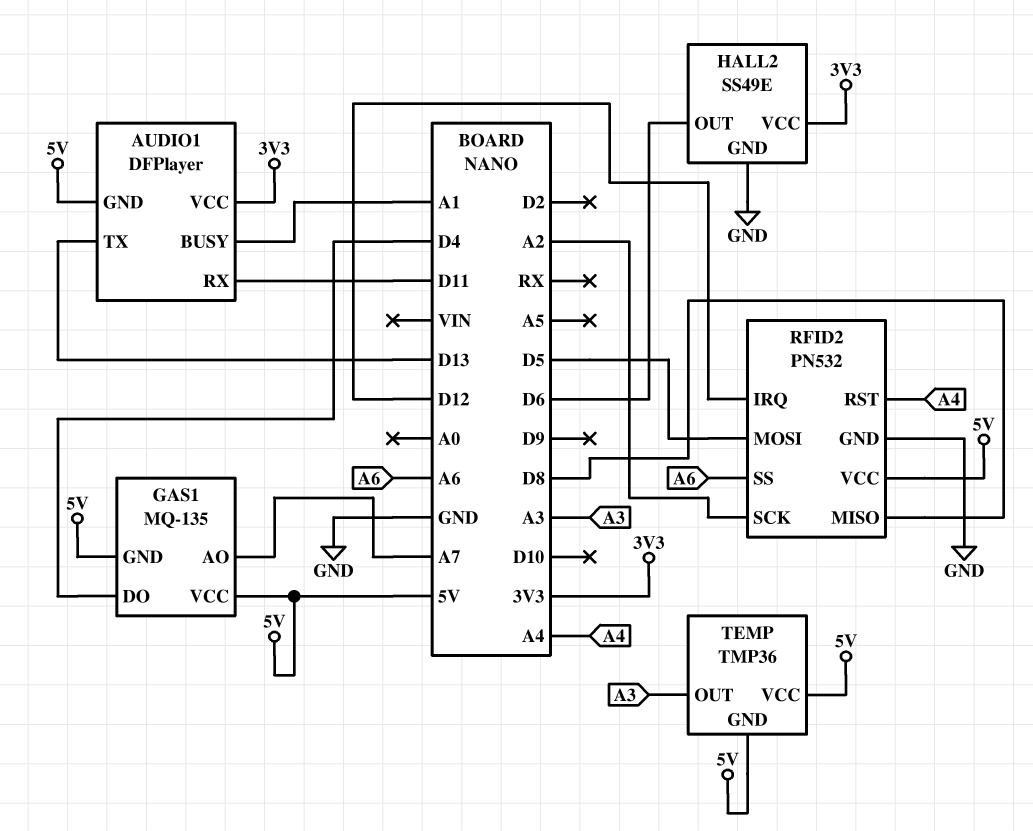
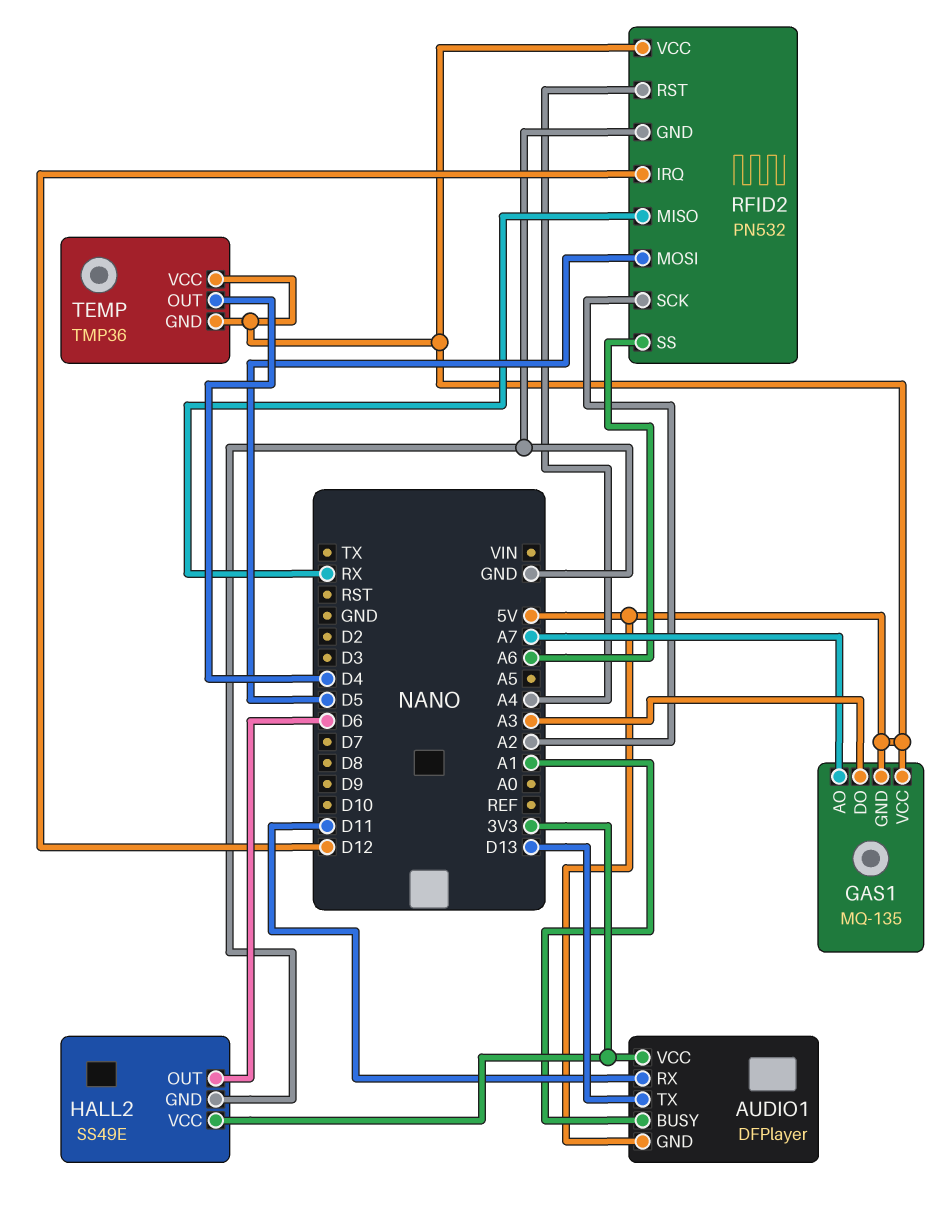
GAS1 pin DO: D4 -> A3
RFID2 pin MISO: D8 -> RX
TEMP pin OUT: A3 -> D4

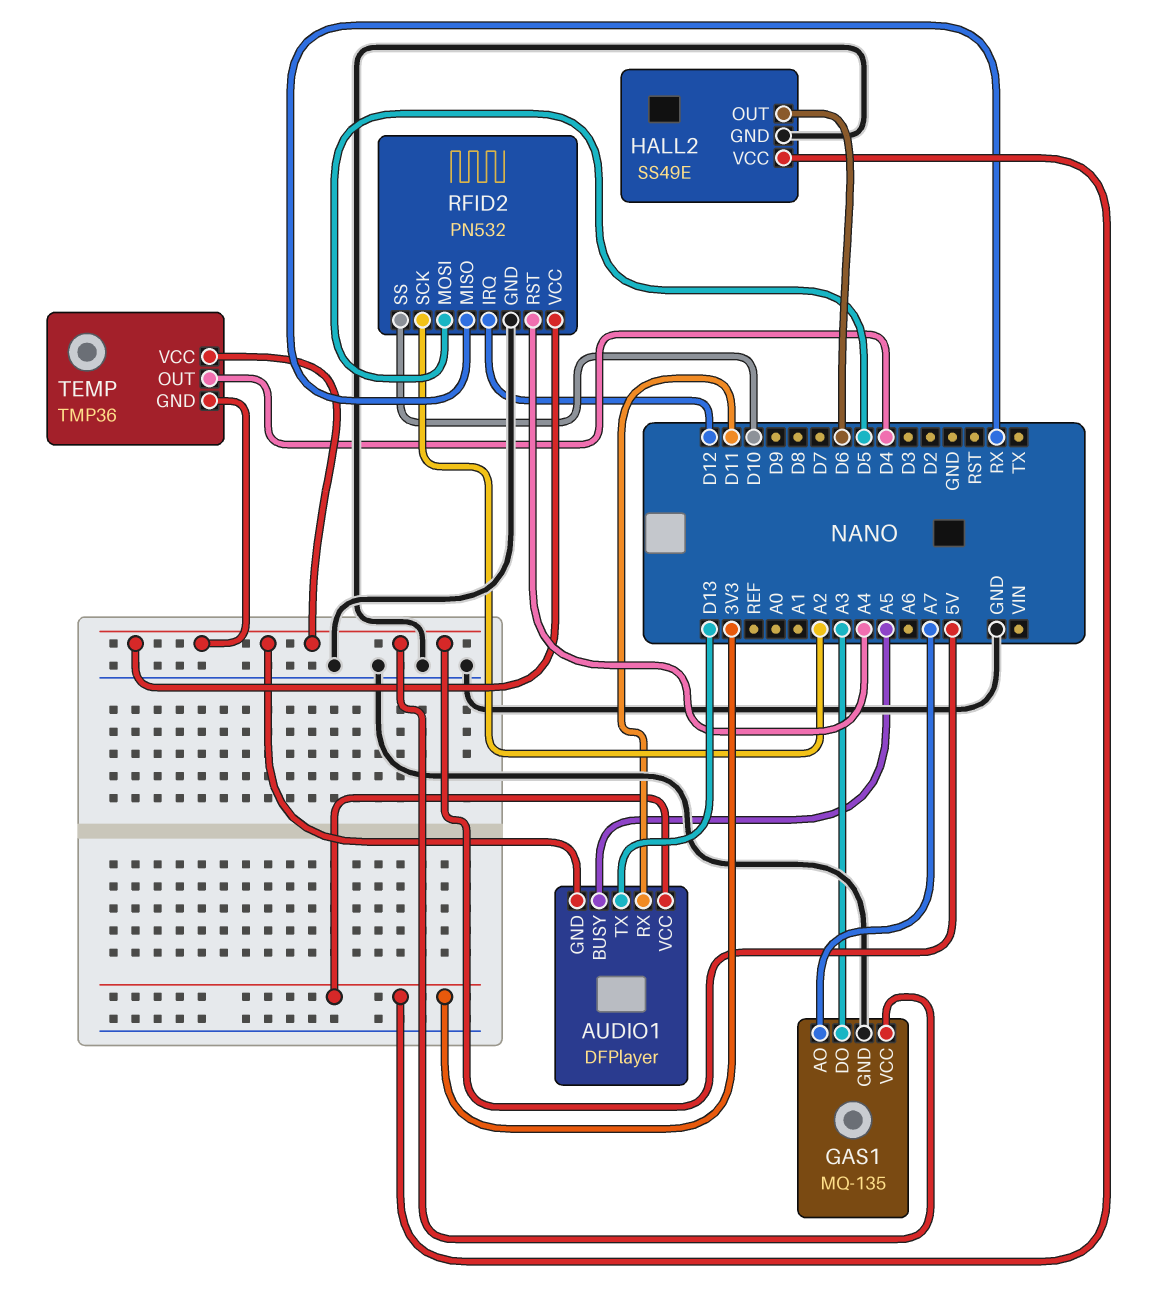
AUDIO1 pin BUSY: A1 -> A5
GAS1 pin GND: 5V -> GND
RFID2 pin SS: A6 -> D10

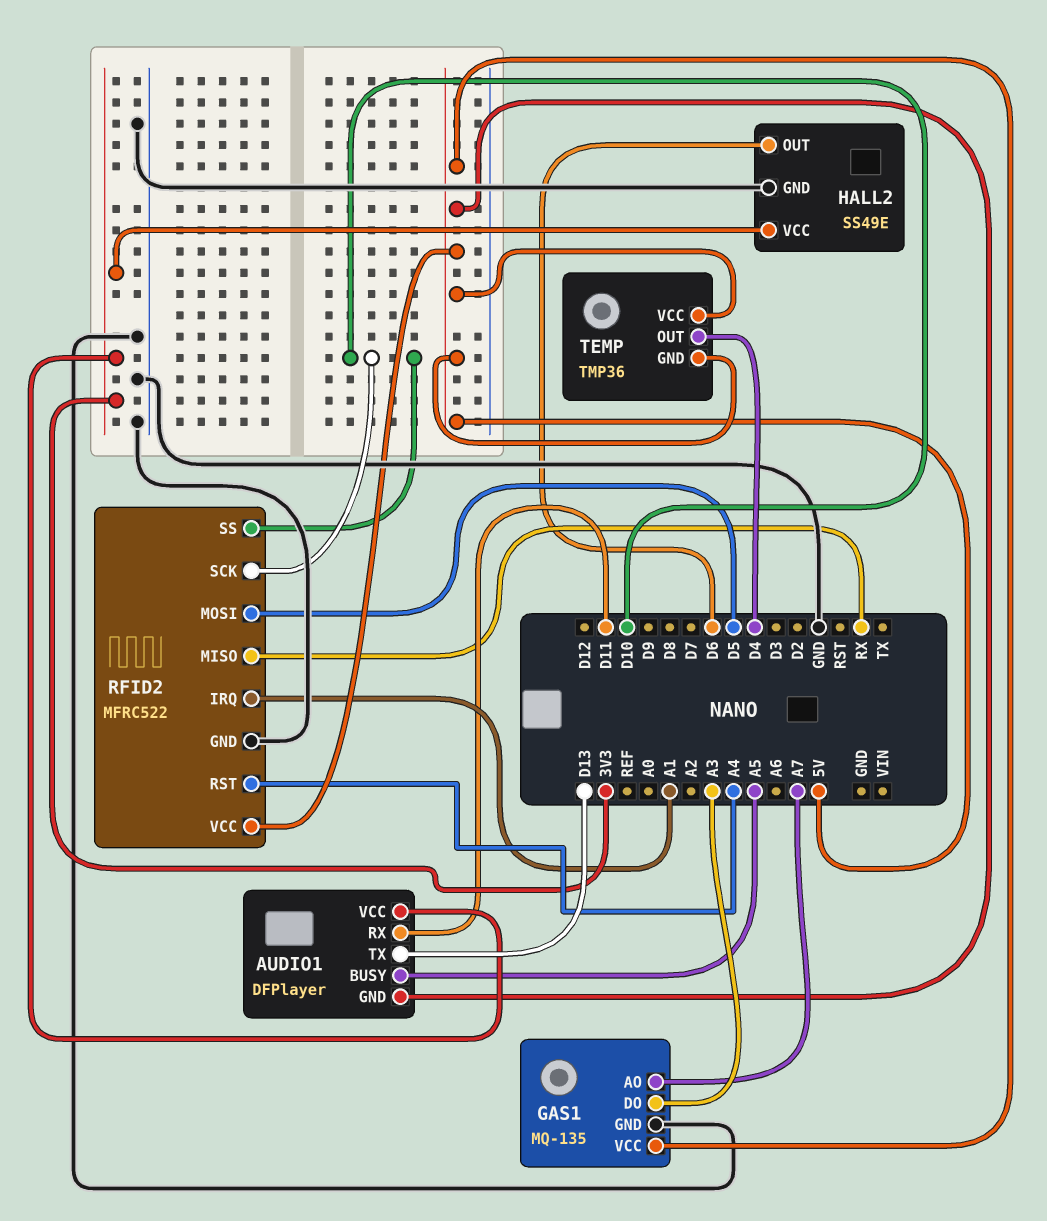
RFID2: PN532 -> MFRC522
RFID2 pin IRQ: D12 -> A1
RFID2 pin SCK: A2 -> D10

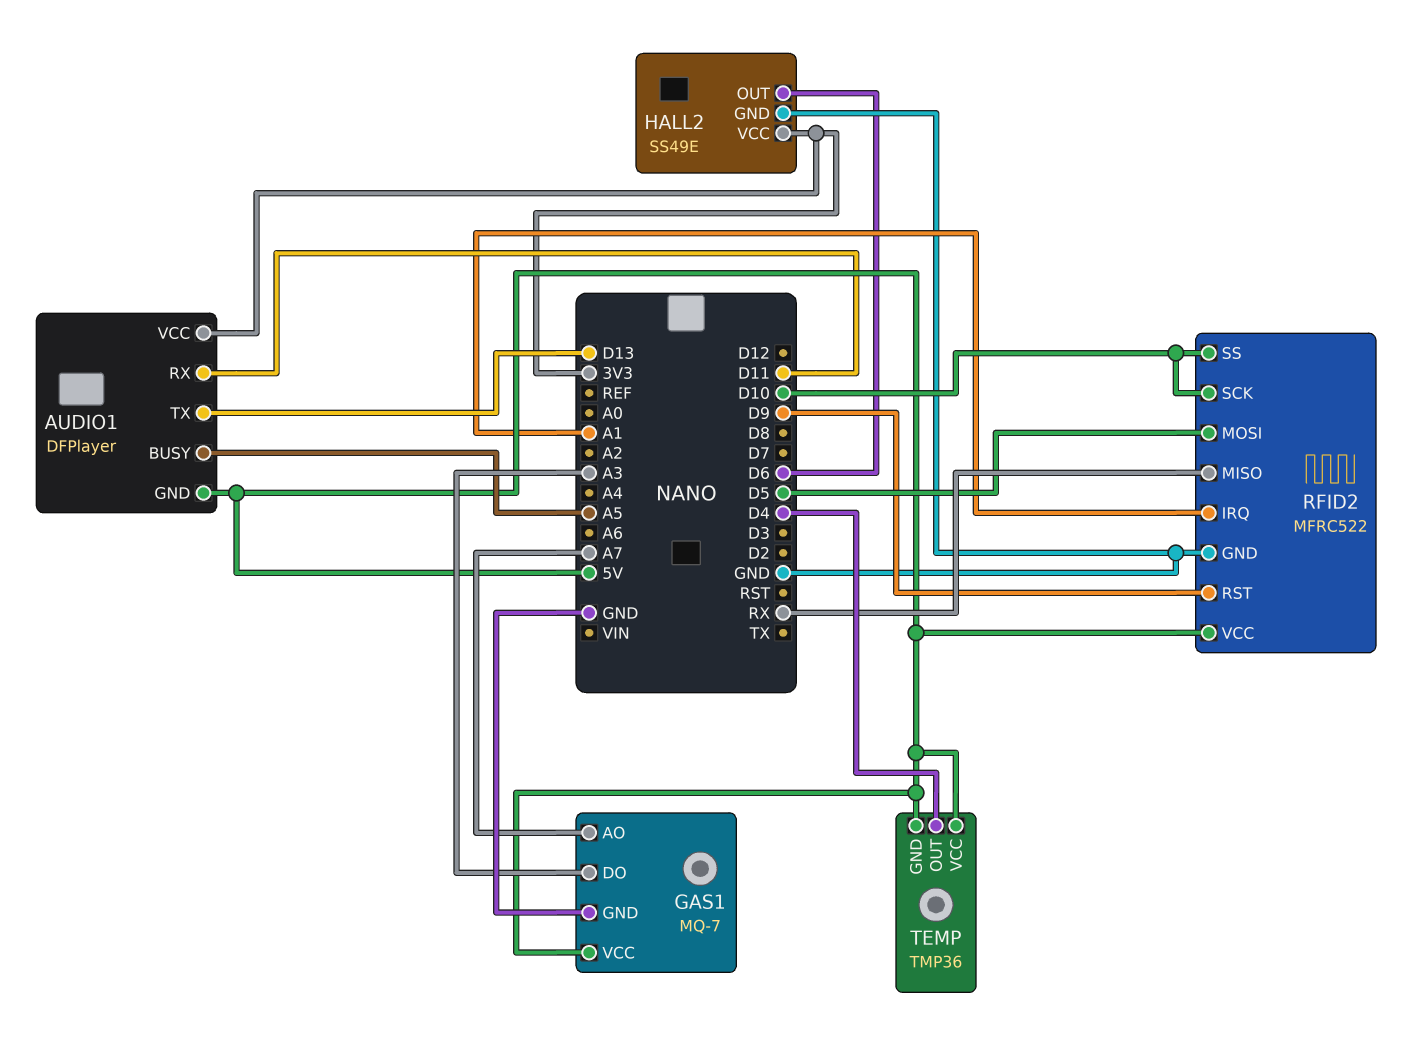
GAS1: MQ-135 -> MQ-7
RFID2 pin RST: A4 -> D9

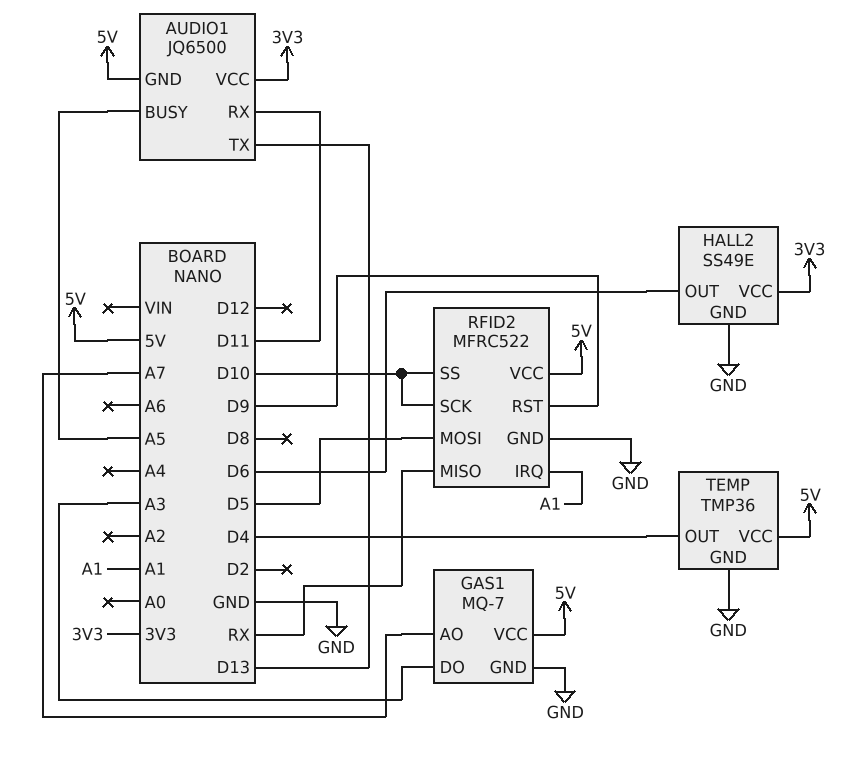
AUDIO1: DFPlayer -> JQ6500
TEMP pin GND: 5V -> GND

